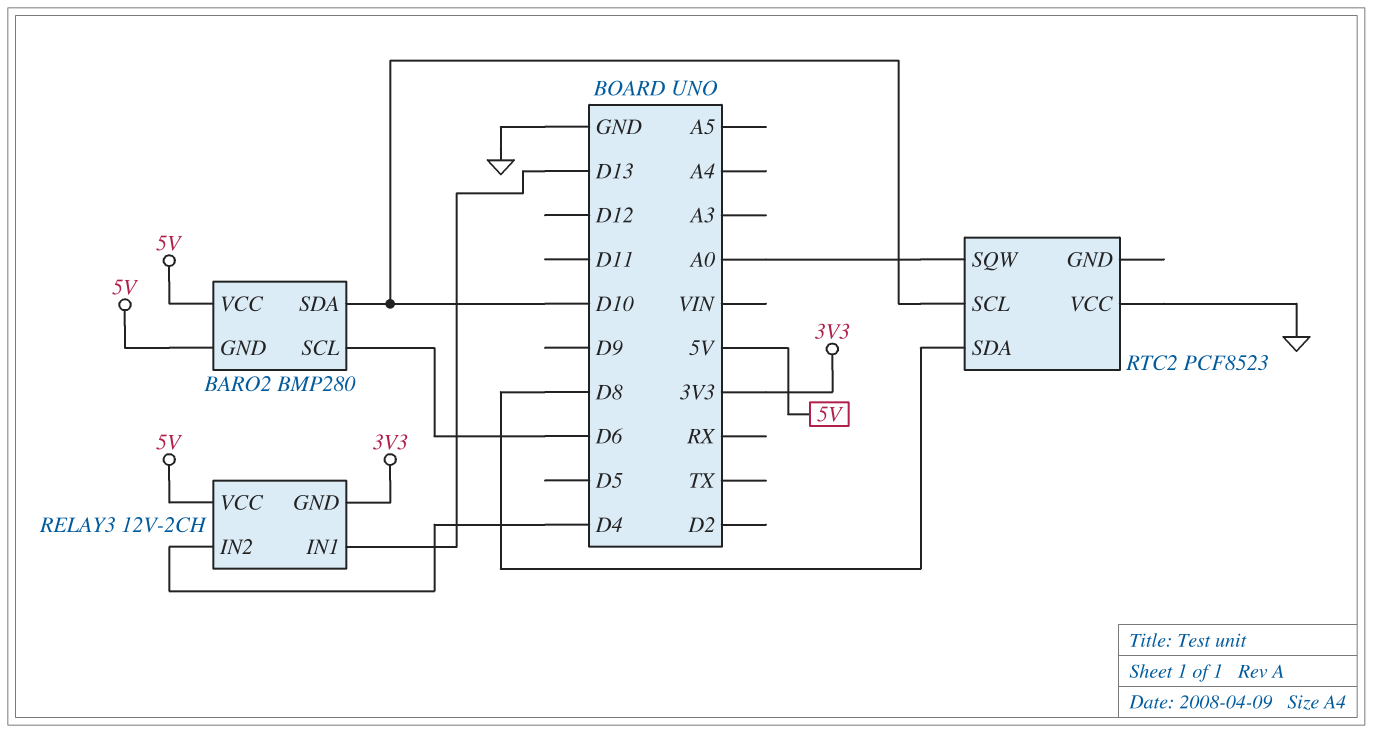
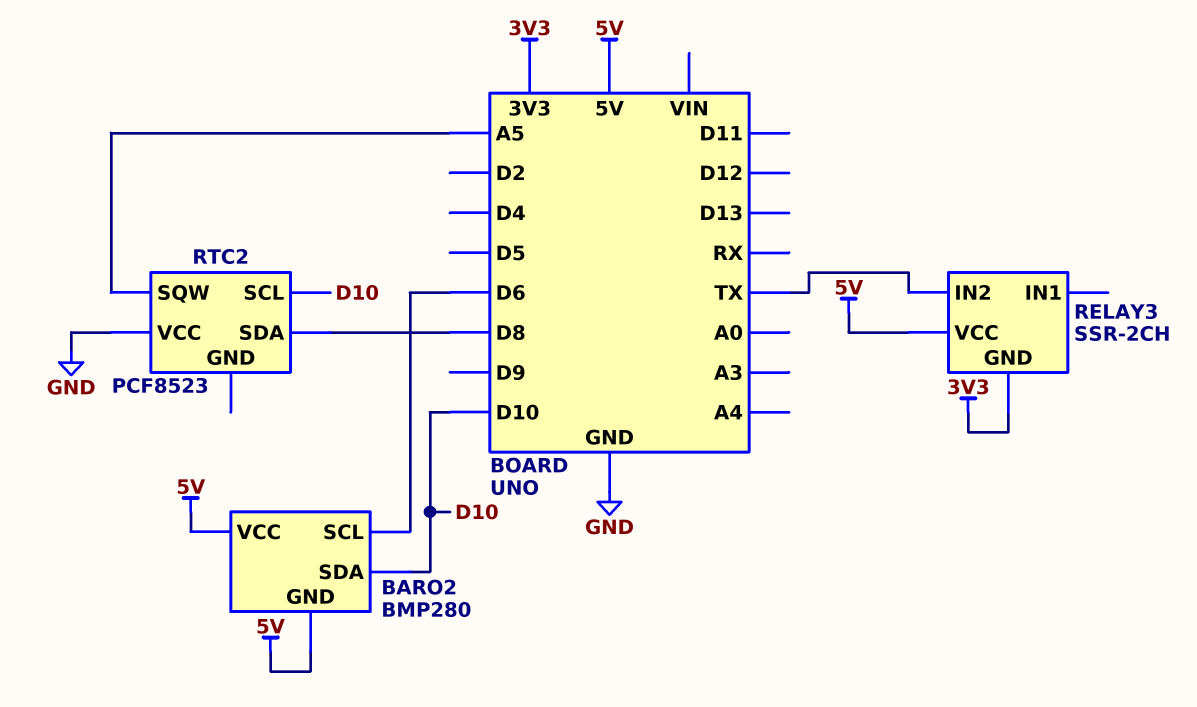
RELAY3: 12V-2CH -> SSR-2CH
RELAY3 pin IN1: D13 -> none
RELAY3 pin IN2: D4 -> TX
RTC2 pin SQW: A0 -> A5

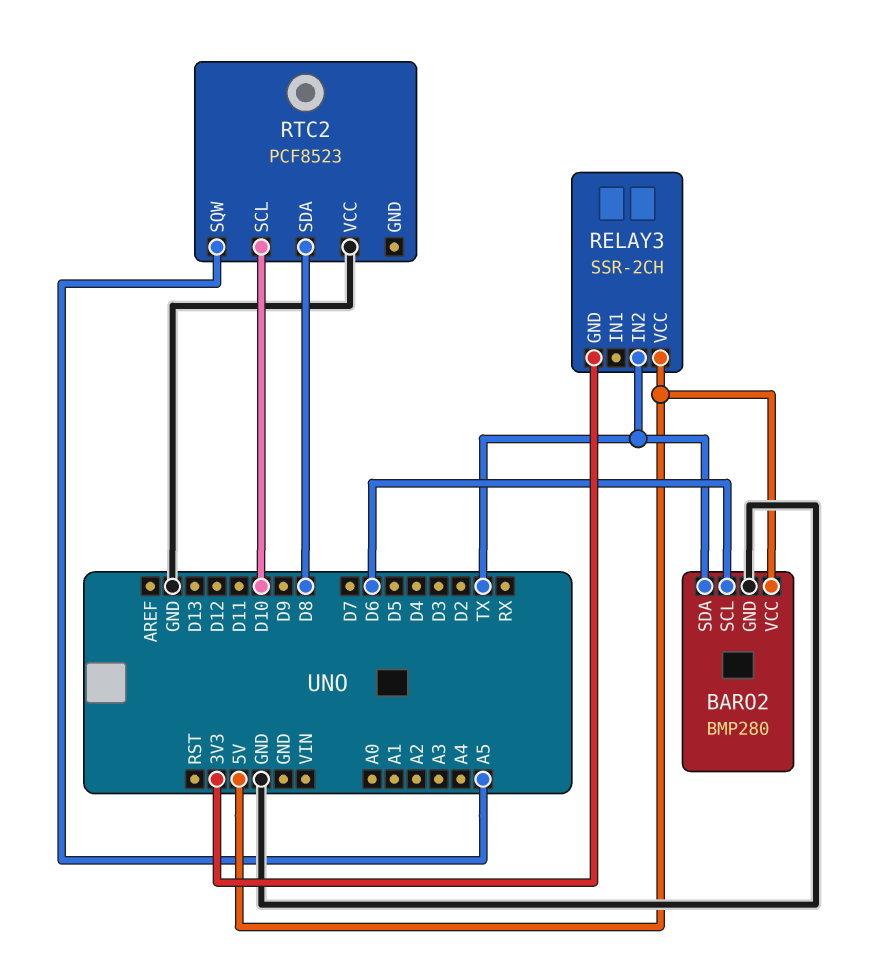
BARO2 pin GND: 5V -> GND
BARO2 pin SDA: D10 -> TX

